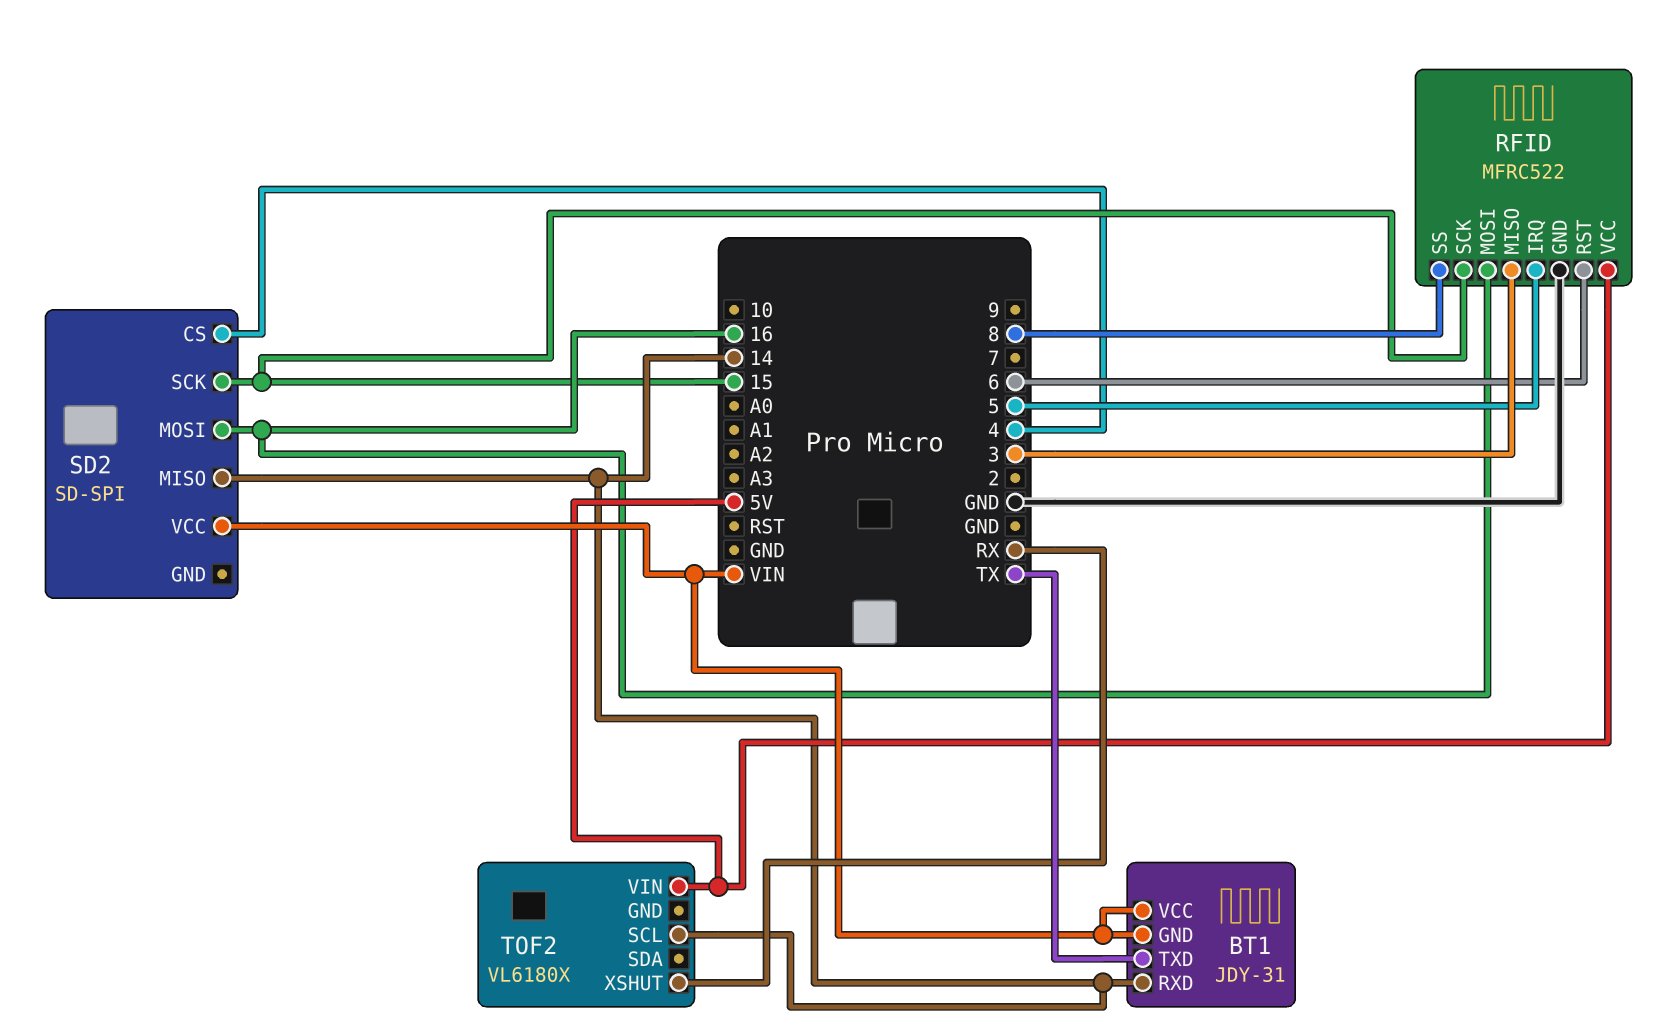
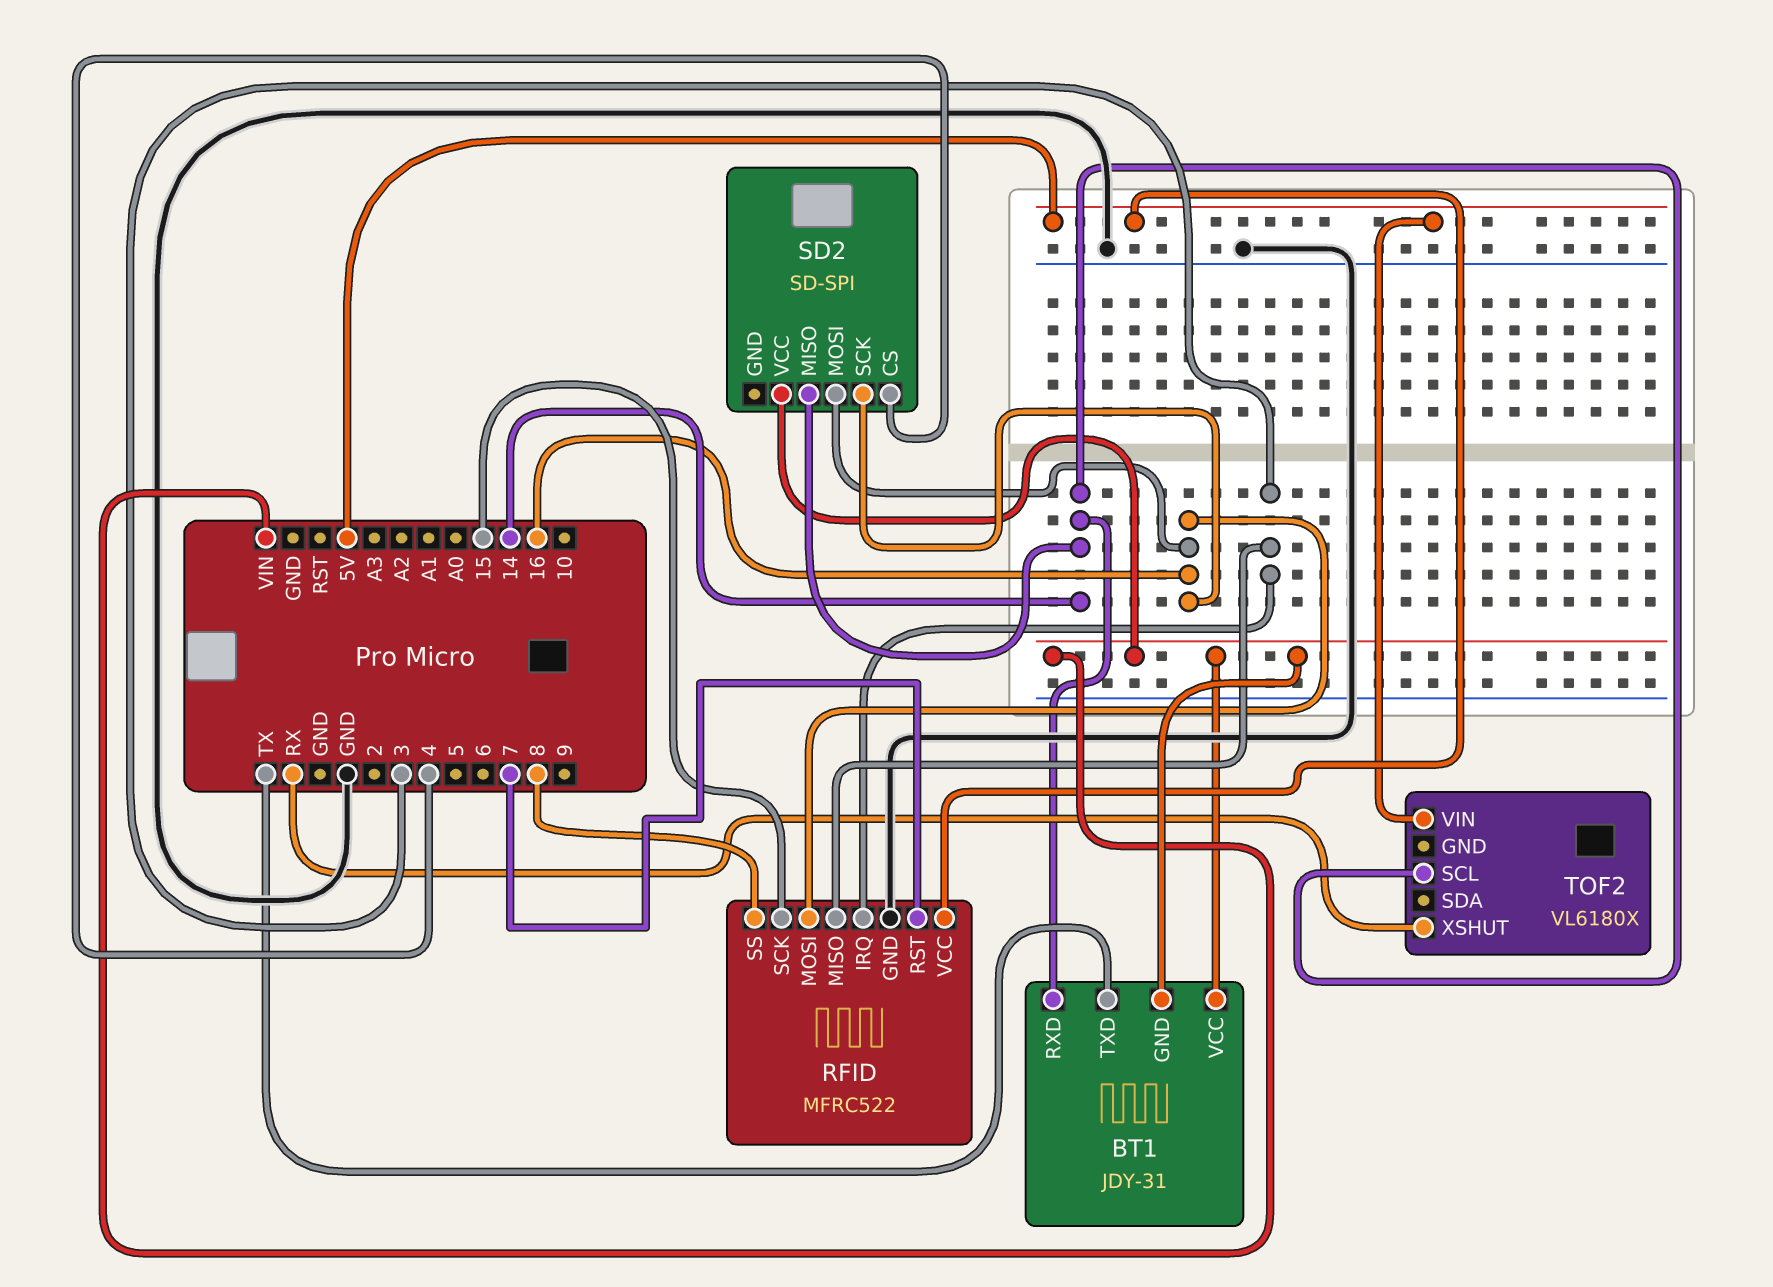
RFID pin IRQ: 5 -> 3
RFID pin RST: 6 -> 7
SD2 pin SCK: 15 -> 16

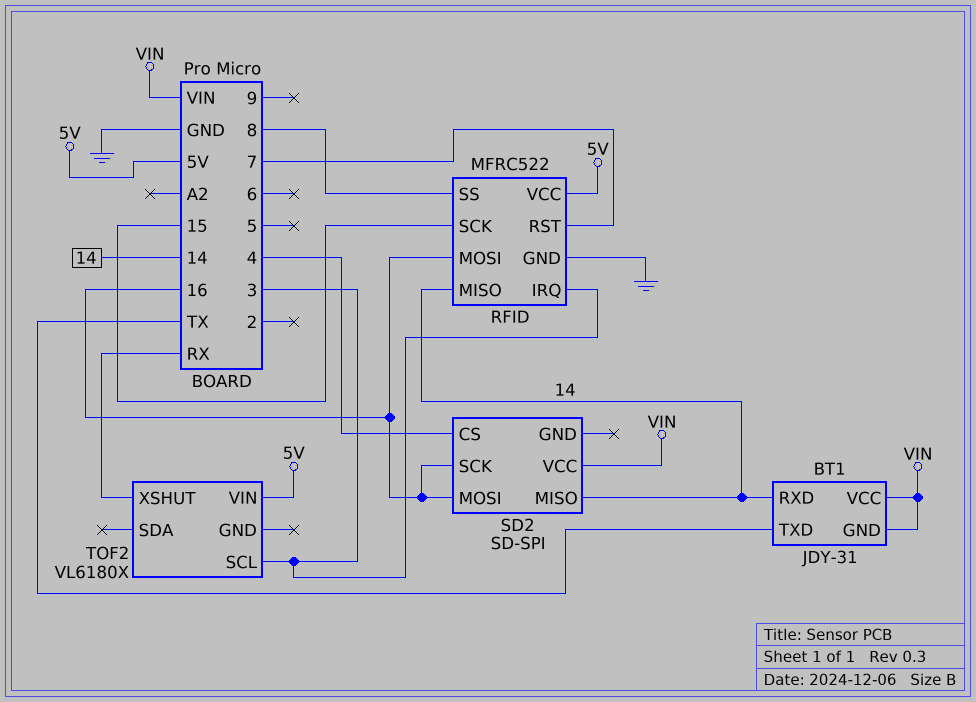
RFID pin MISO: 3 -> 14
TOF2 pin SCL: 14 -> 3

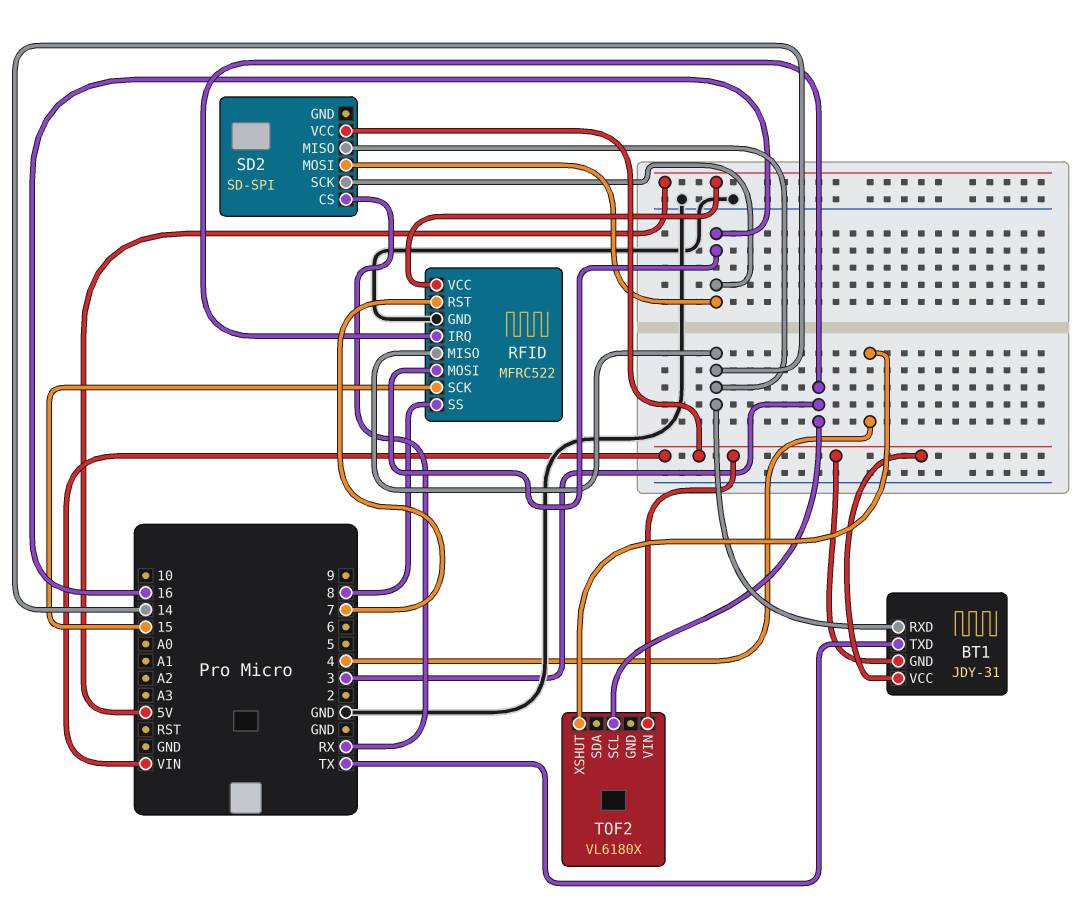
SD2 pin CS: 4 -> RX
TOF2 pin VIN: 5V -> VIN
TOF2 pin XSHUT: RX -> 4

